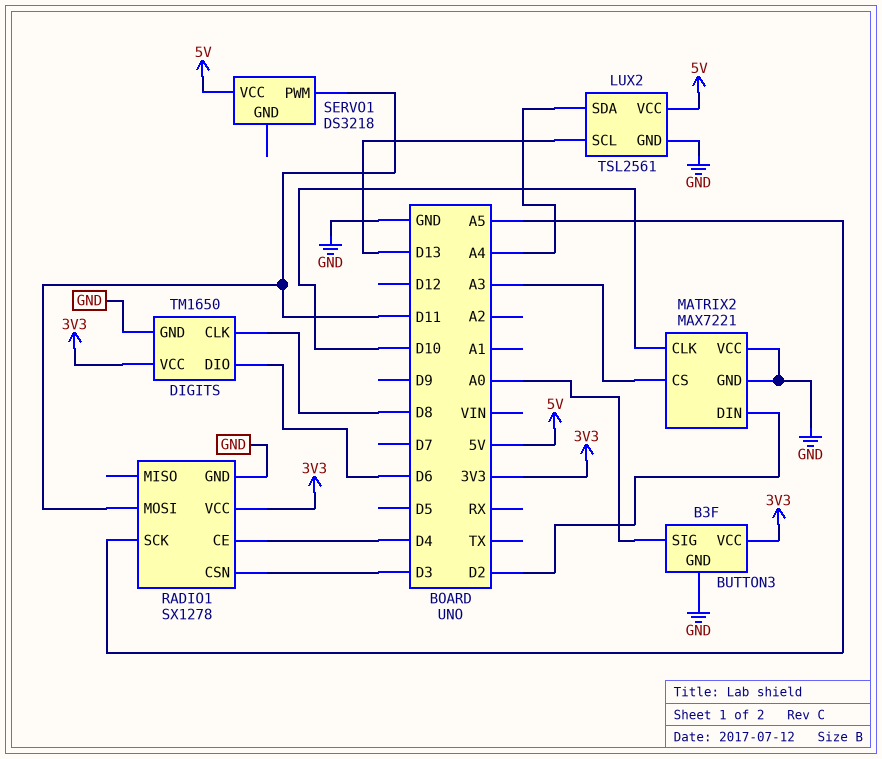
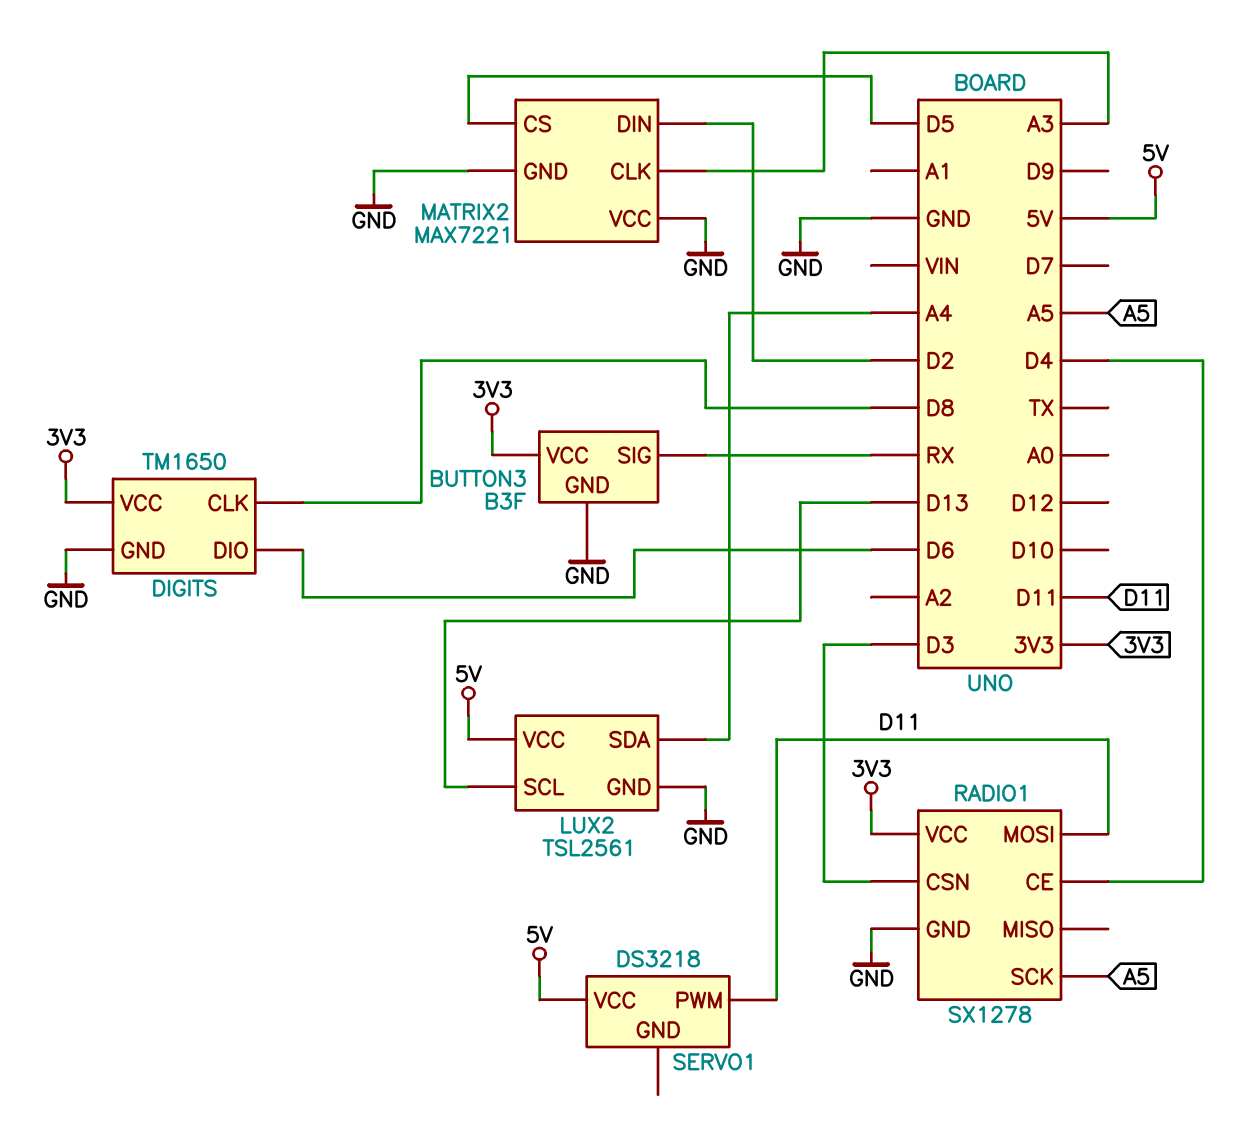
BUTTON3 pin SIG: A0 -> RX
MATRIX2 pin CLK: D10 -> A3
MATRIX2 pin CS: A3 -> D5

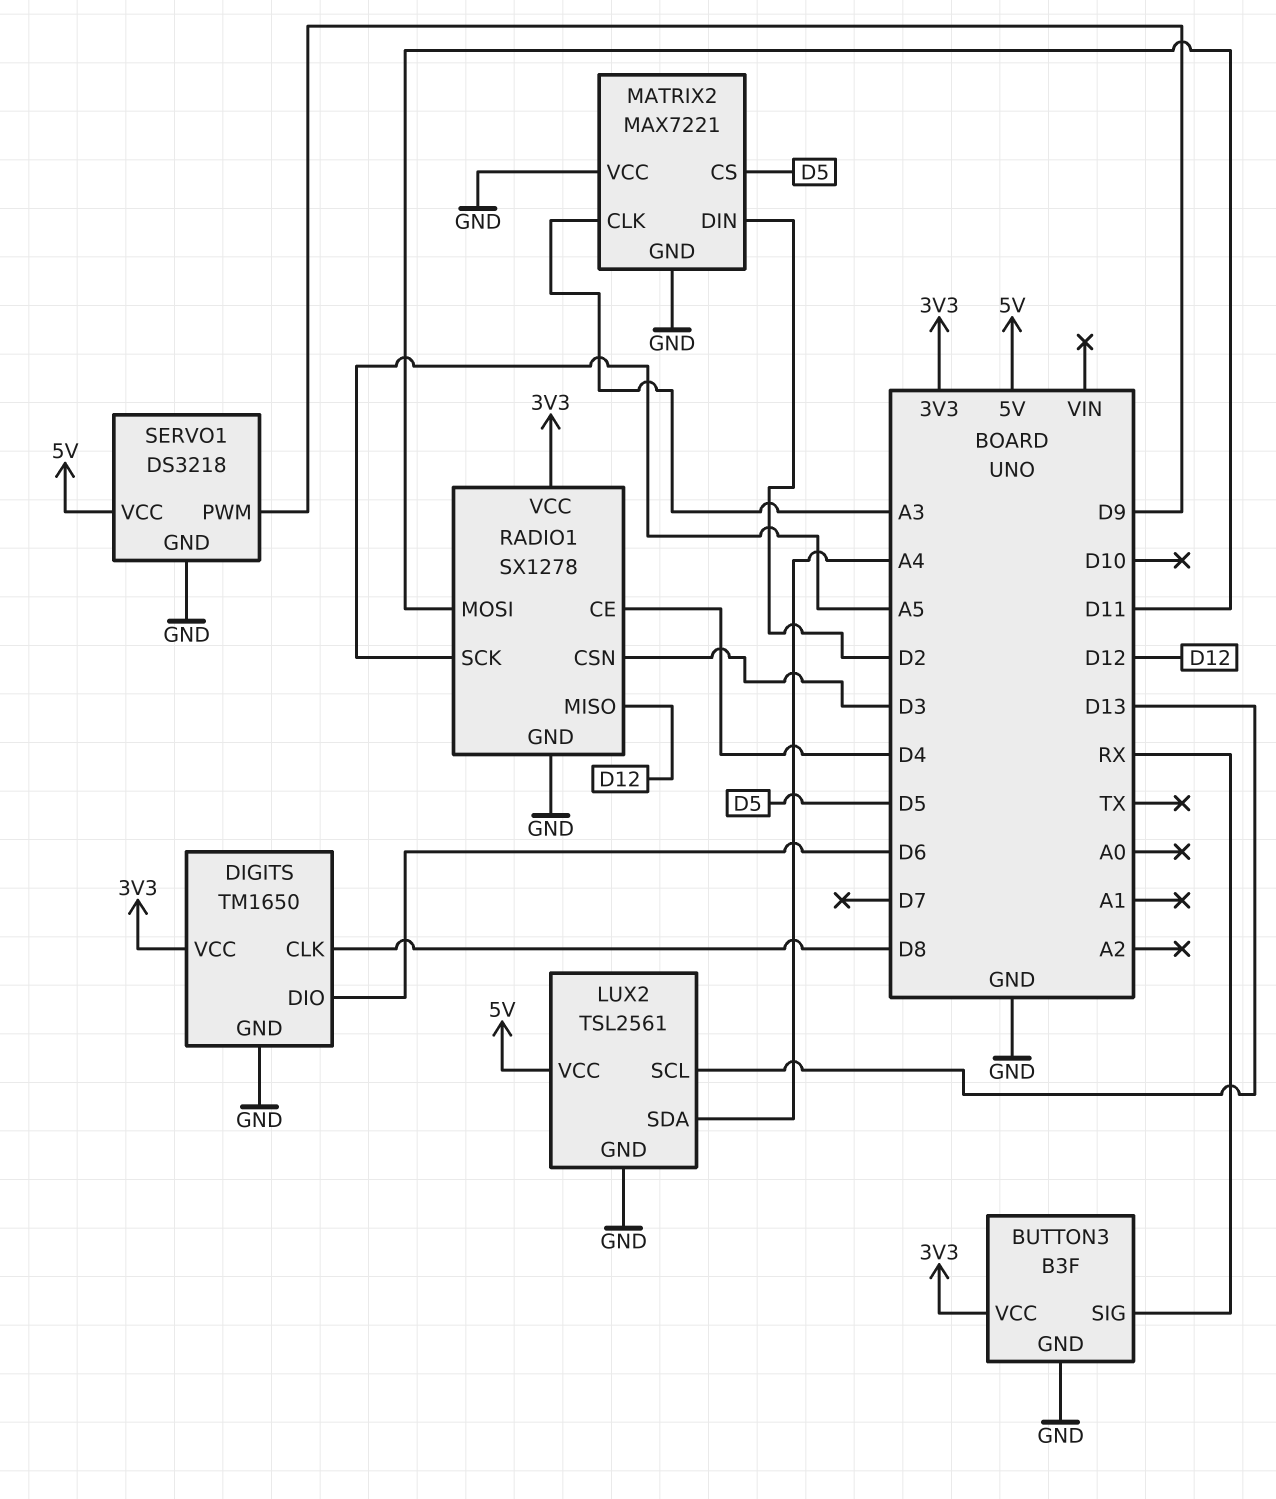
RADIO1 pin MISO: none -> D12
SERVO1 pin GND: none -> GND
SERVO1 pin PWM: D11 -> D9

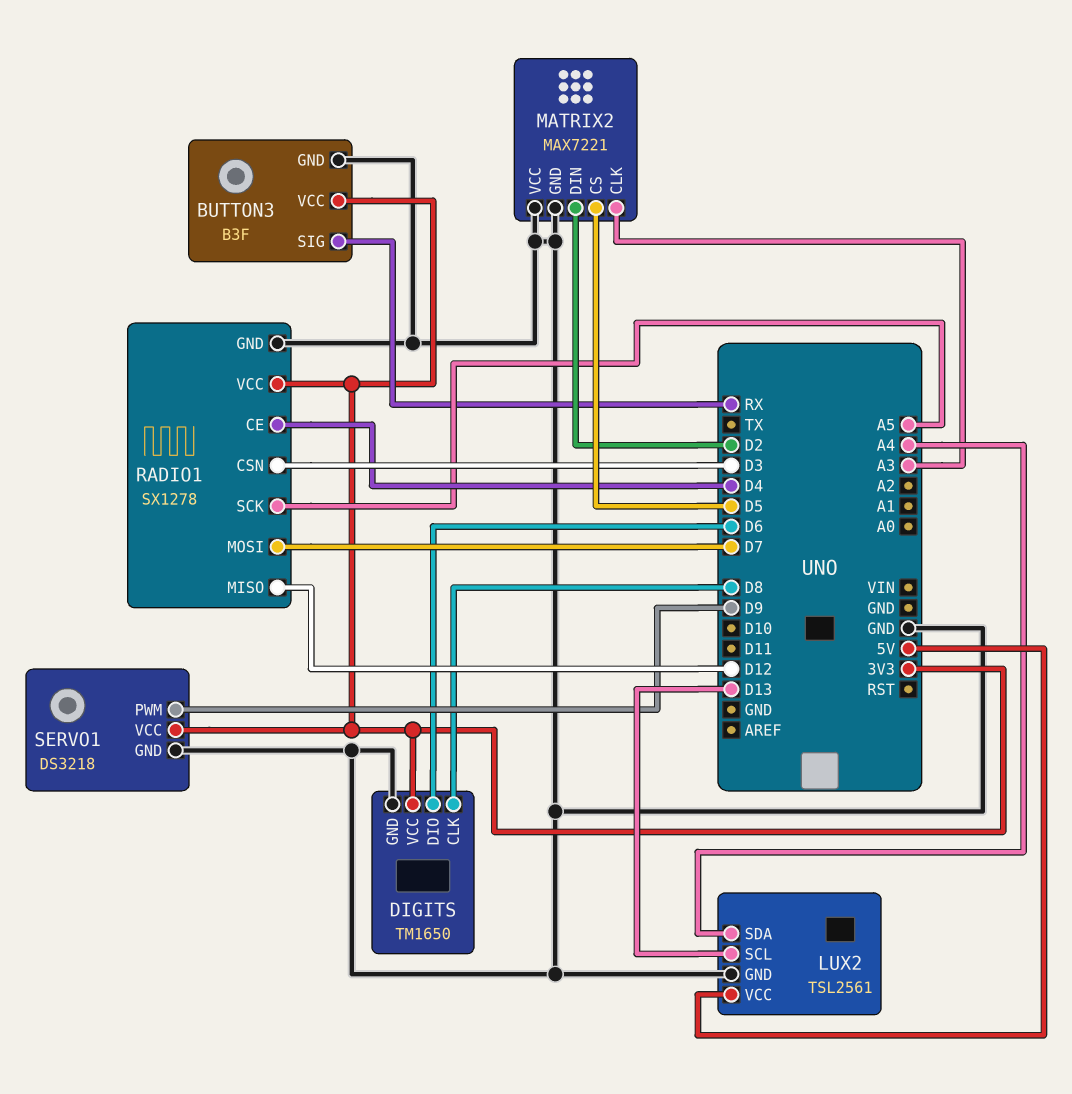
RADIO1 pin MOSI: D11 -> D7
SERVO1 pin VCC: 5V -> 3V3

